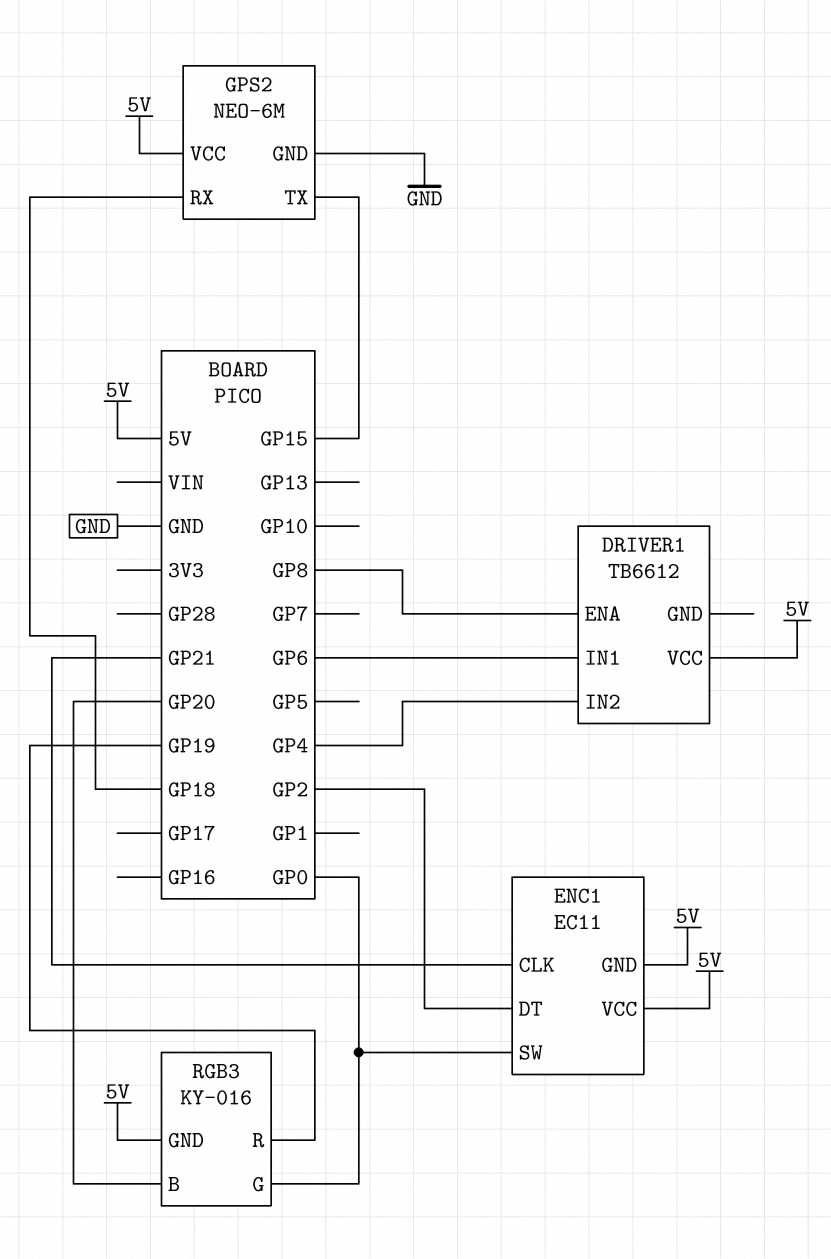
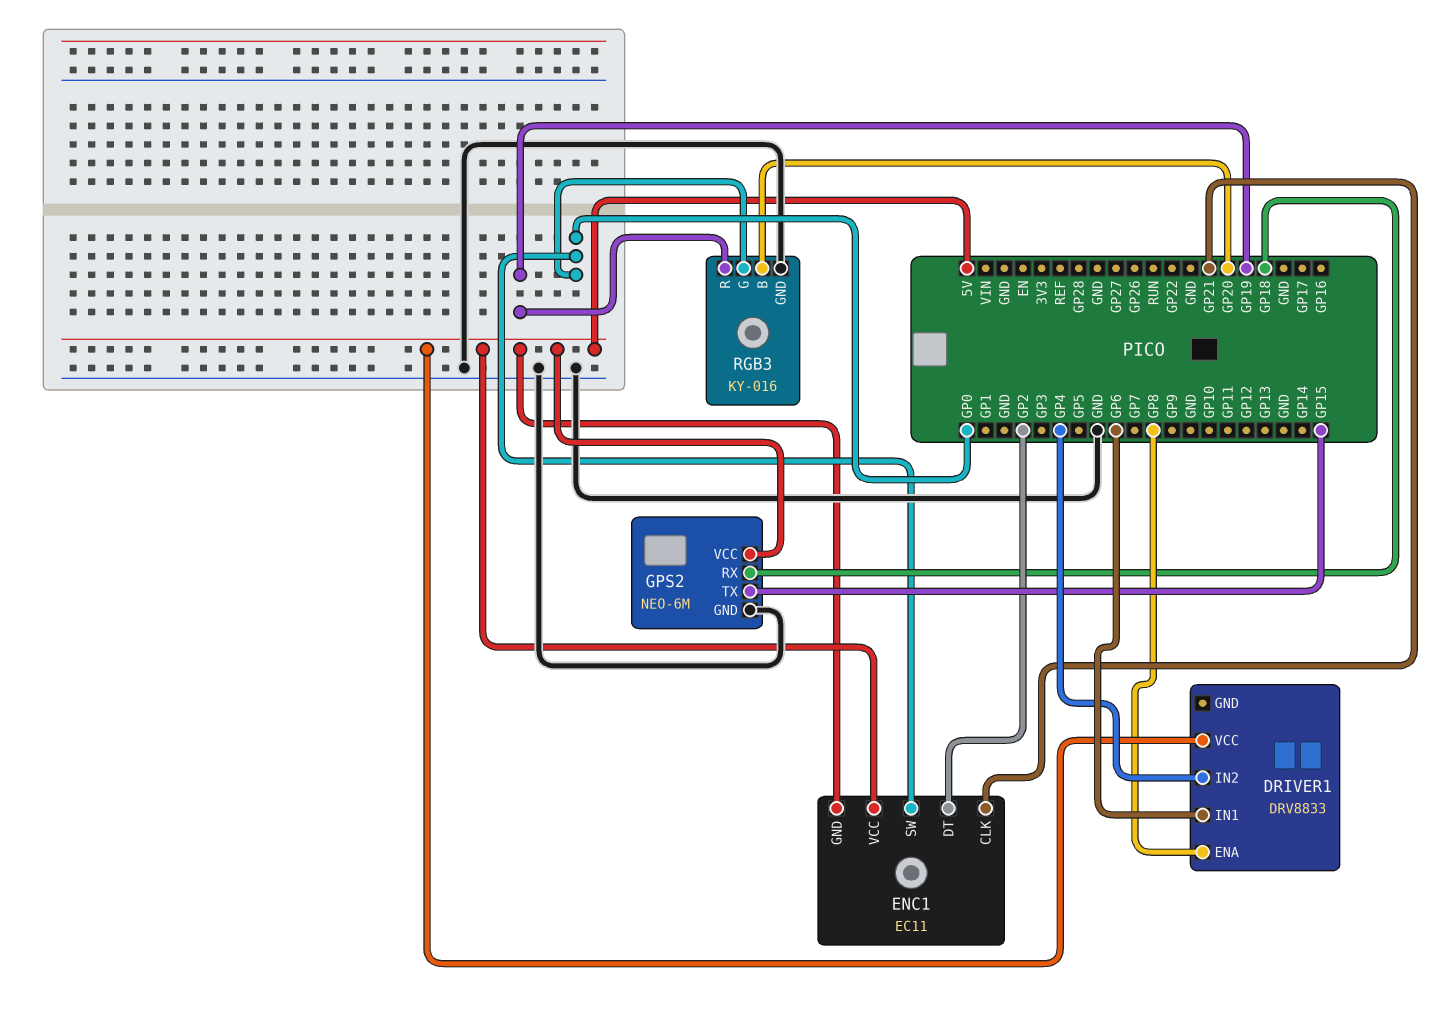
DRIVER1: TB6612 -> DRV8833
RGB3 pin GND: 5V -> GND

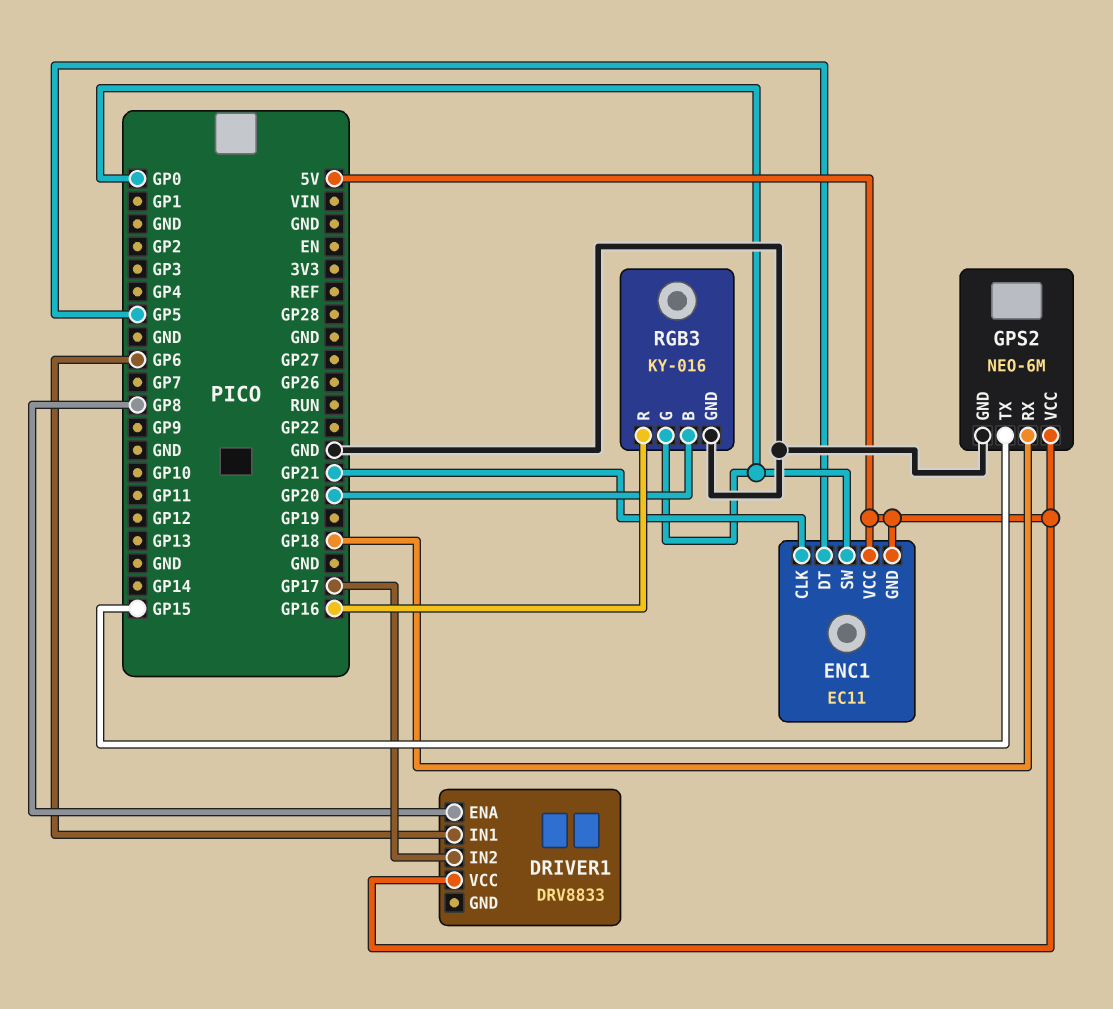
DRIVER1 pin IN2: GP4 -> GP17
ENC1 pin DT: GP2 -> GP5
RGB3 pin R: GP19 -> GP16

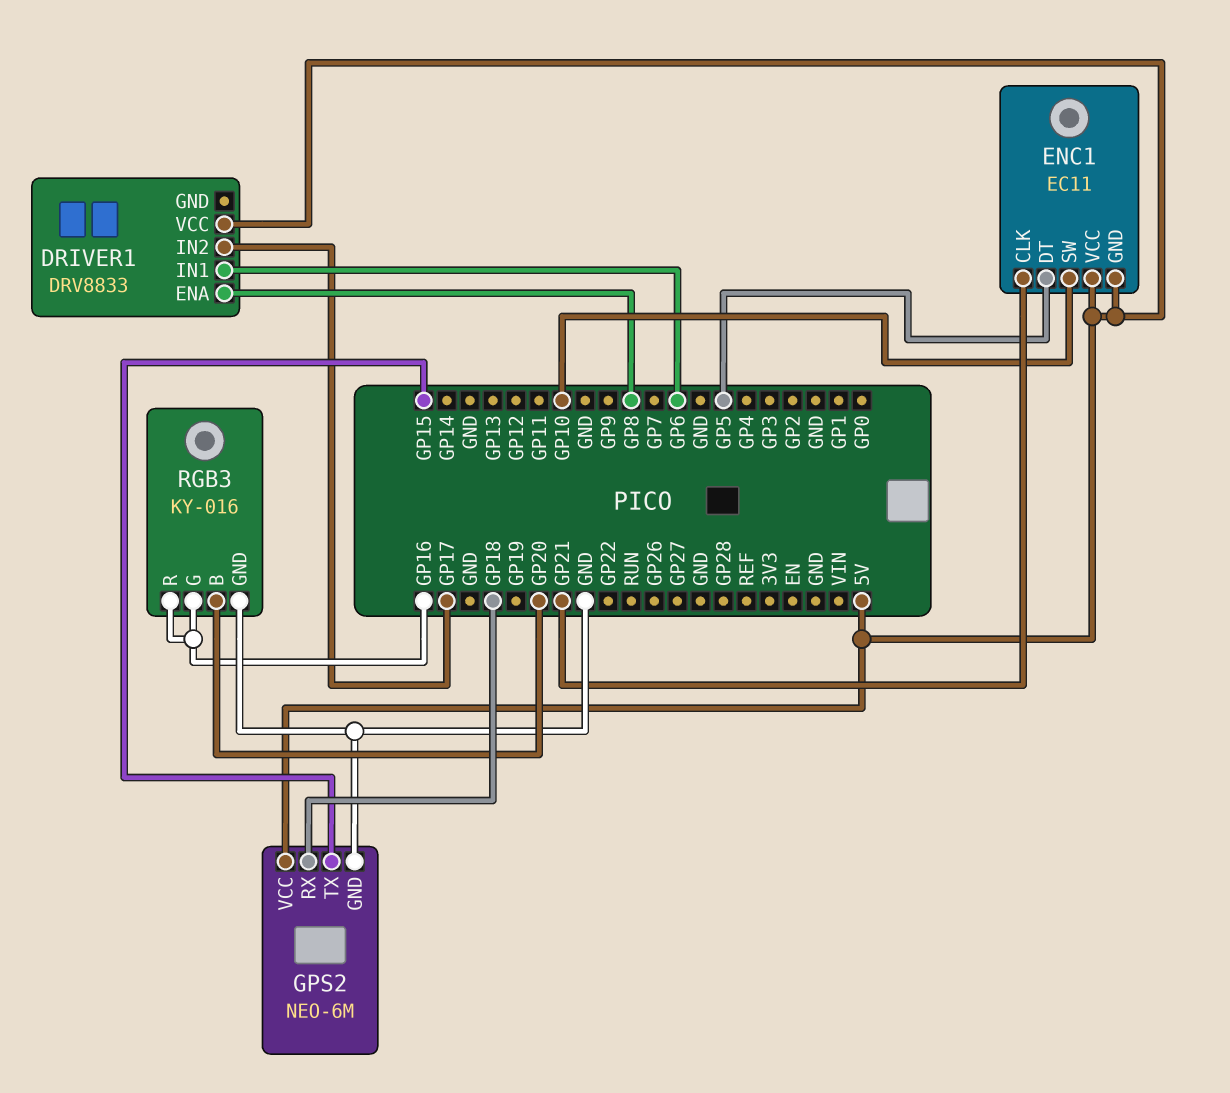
ENC1 pin SW: GP0 -> GP10
RGB3 pin G: GP0 -> GP16

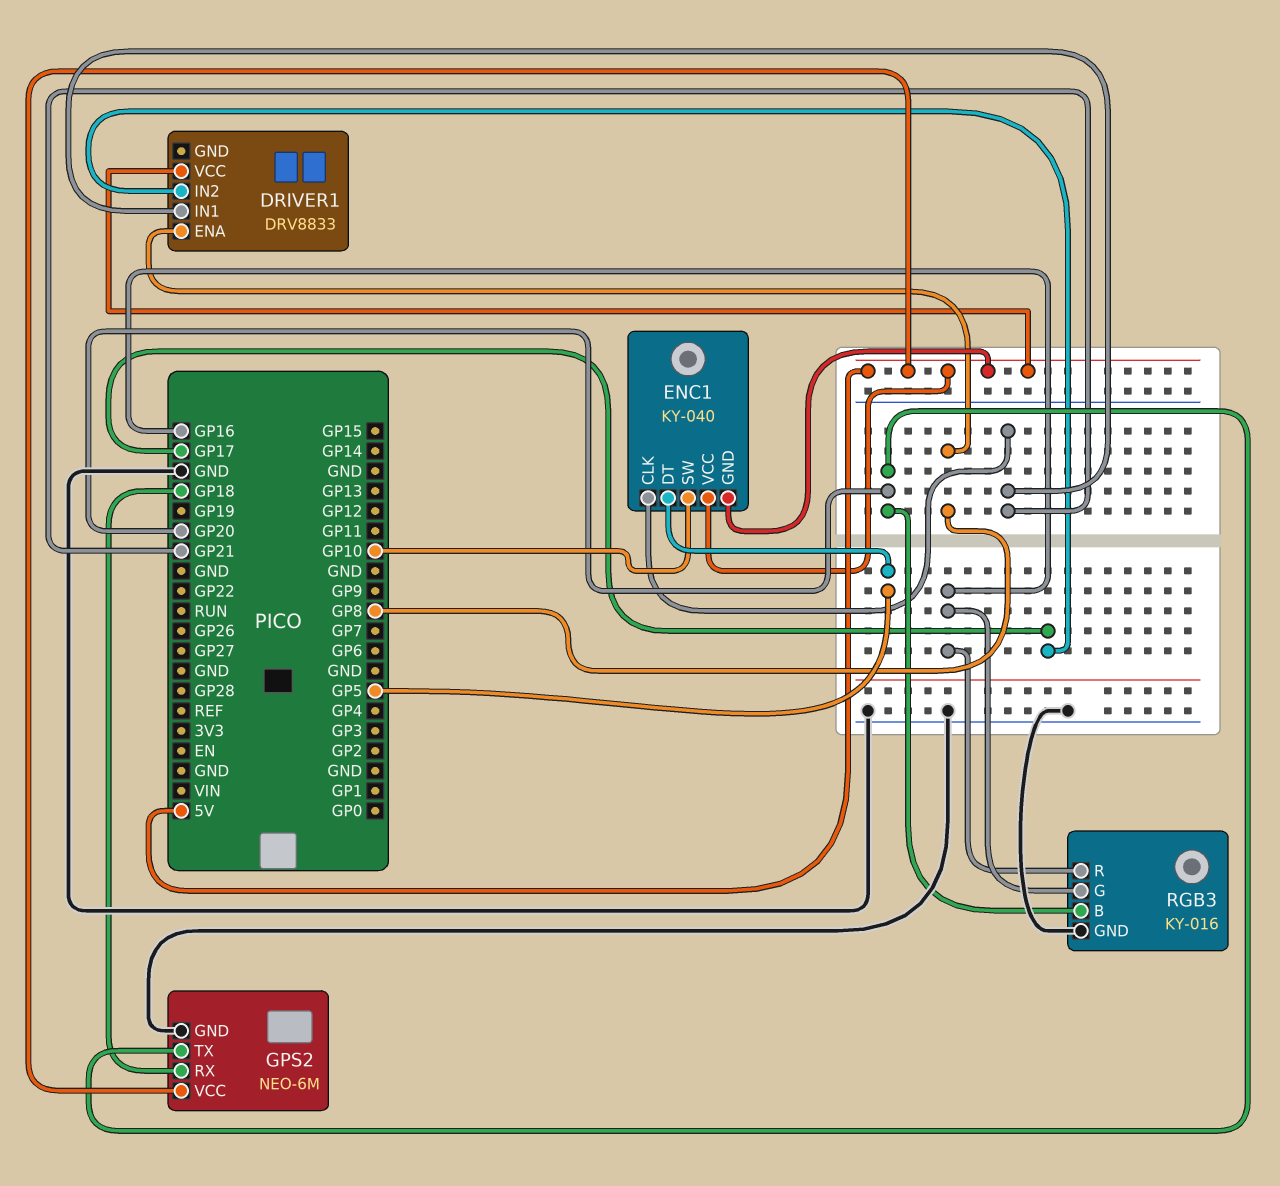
DRIVER1 pin IN1: GP6 -> GP21
ENC1: EC11 -> KY-040
GPS2 pin TX: GP15 -> GP20

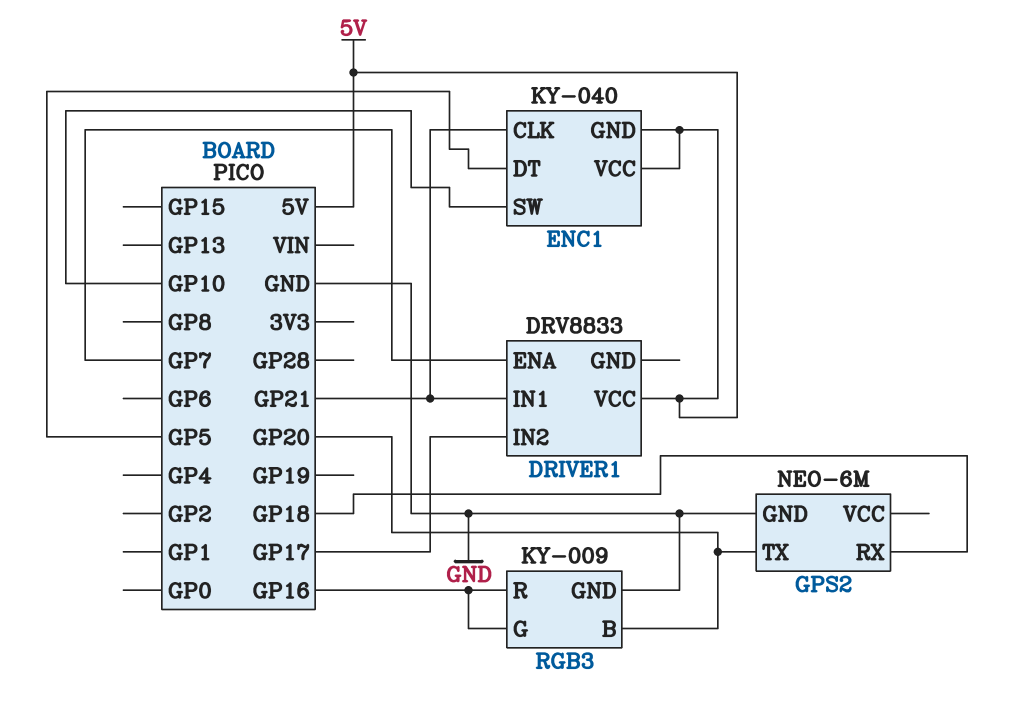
DRIVER1 pin ENA: GP8 -> GP7
GPS2 pin VCC: 5V -> none
RGB3: KY-016 -> KY-009

